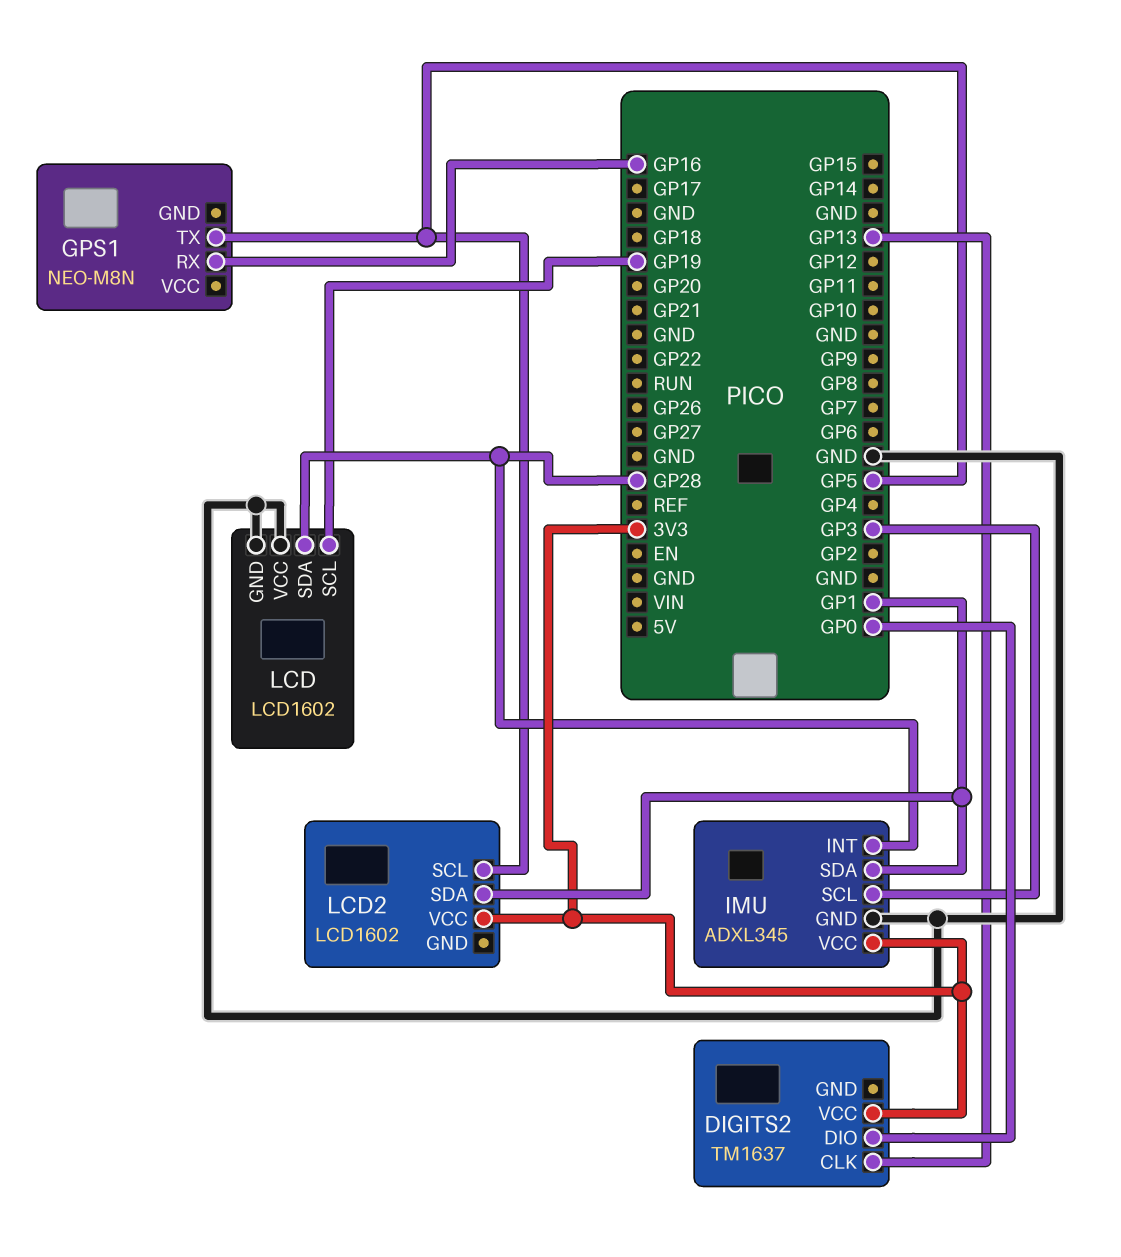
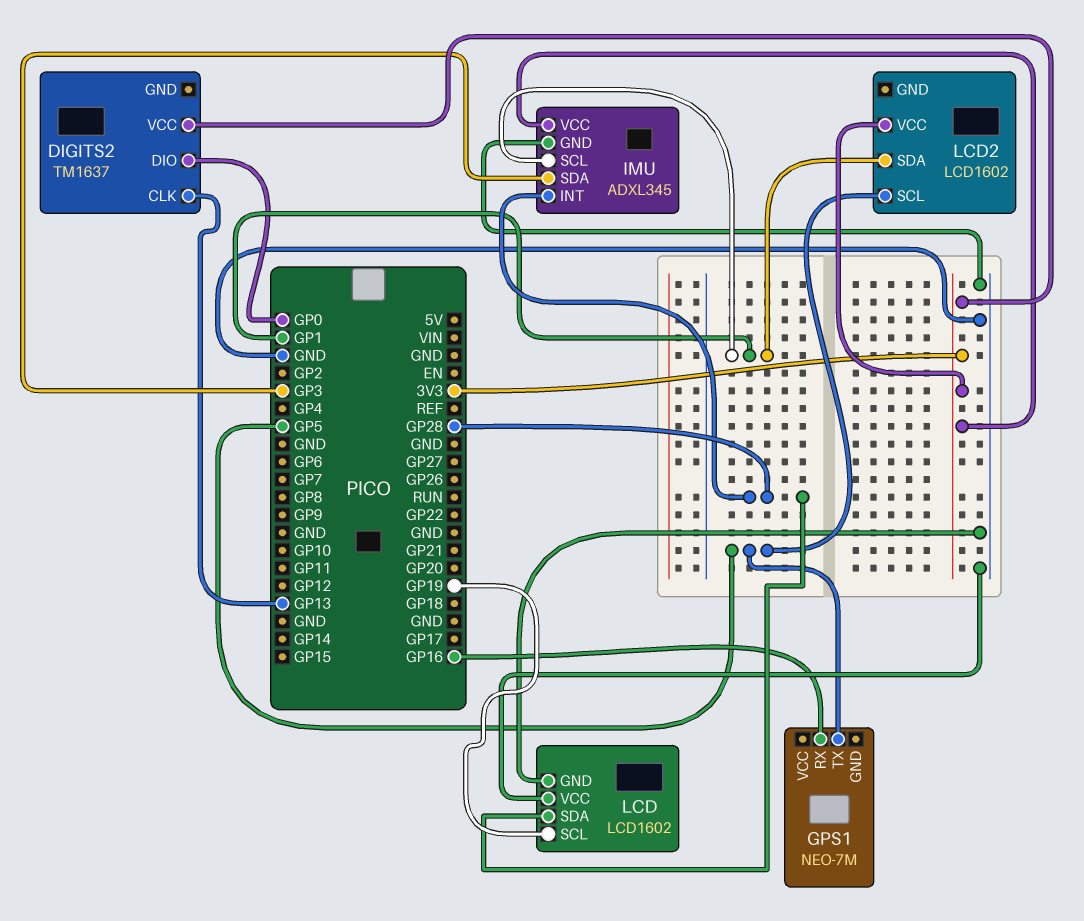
GPS1: NEO-M8N -> NEO-7M
IMU pin SCL: GP3 -> GP1
IMU pin SDA: GP1 -> GP3

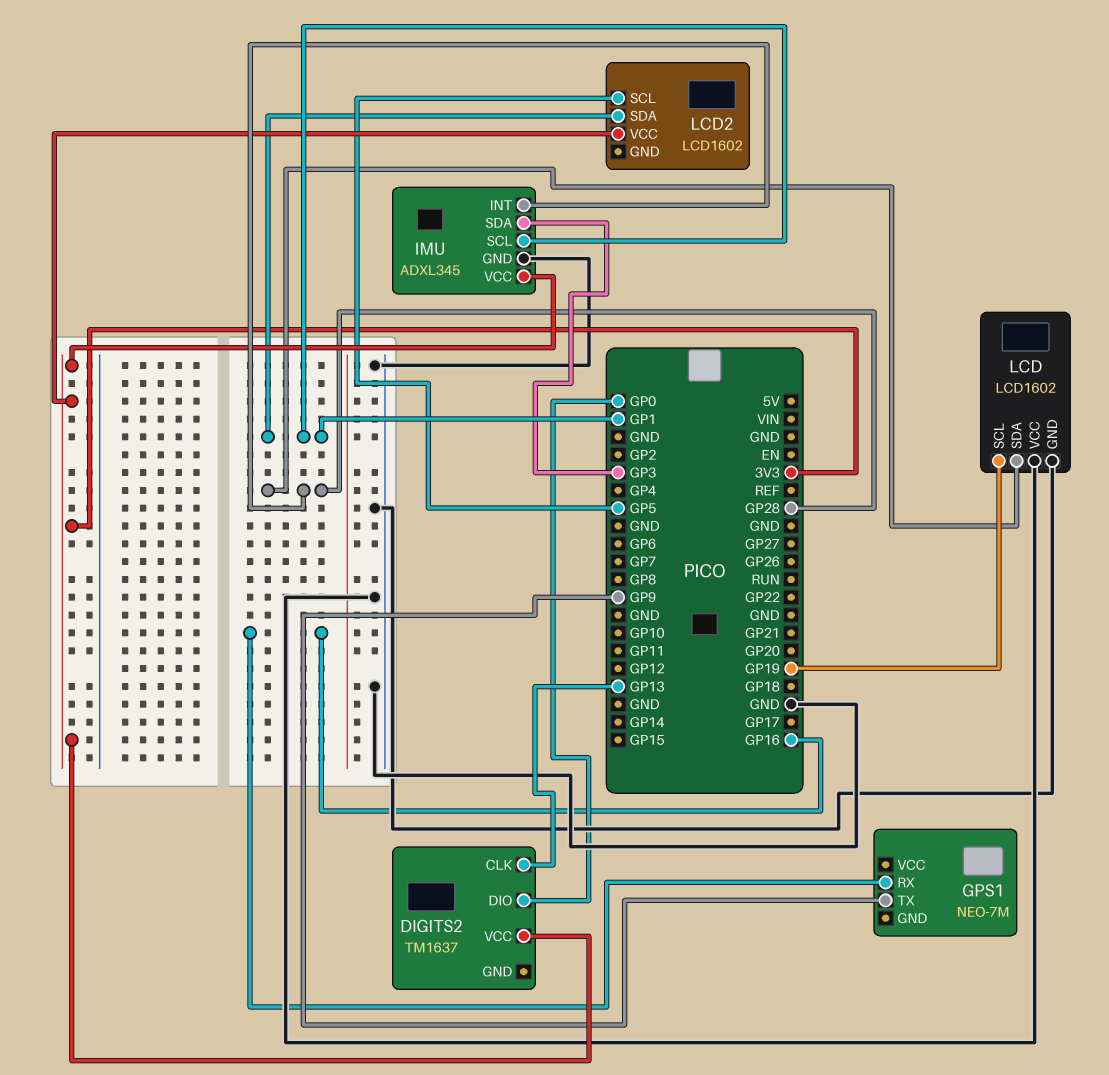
GPS1 pin TX: GP5 -> GP9

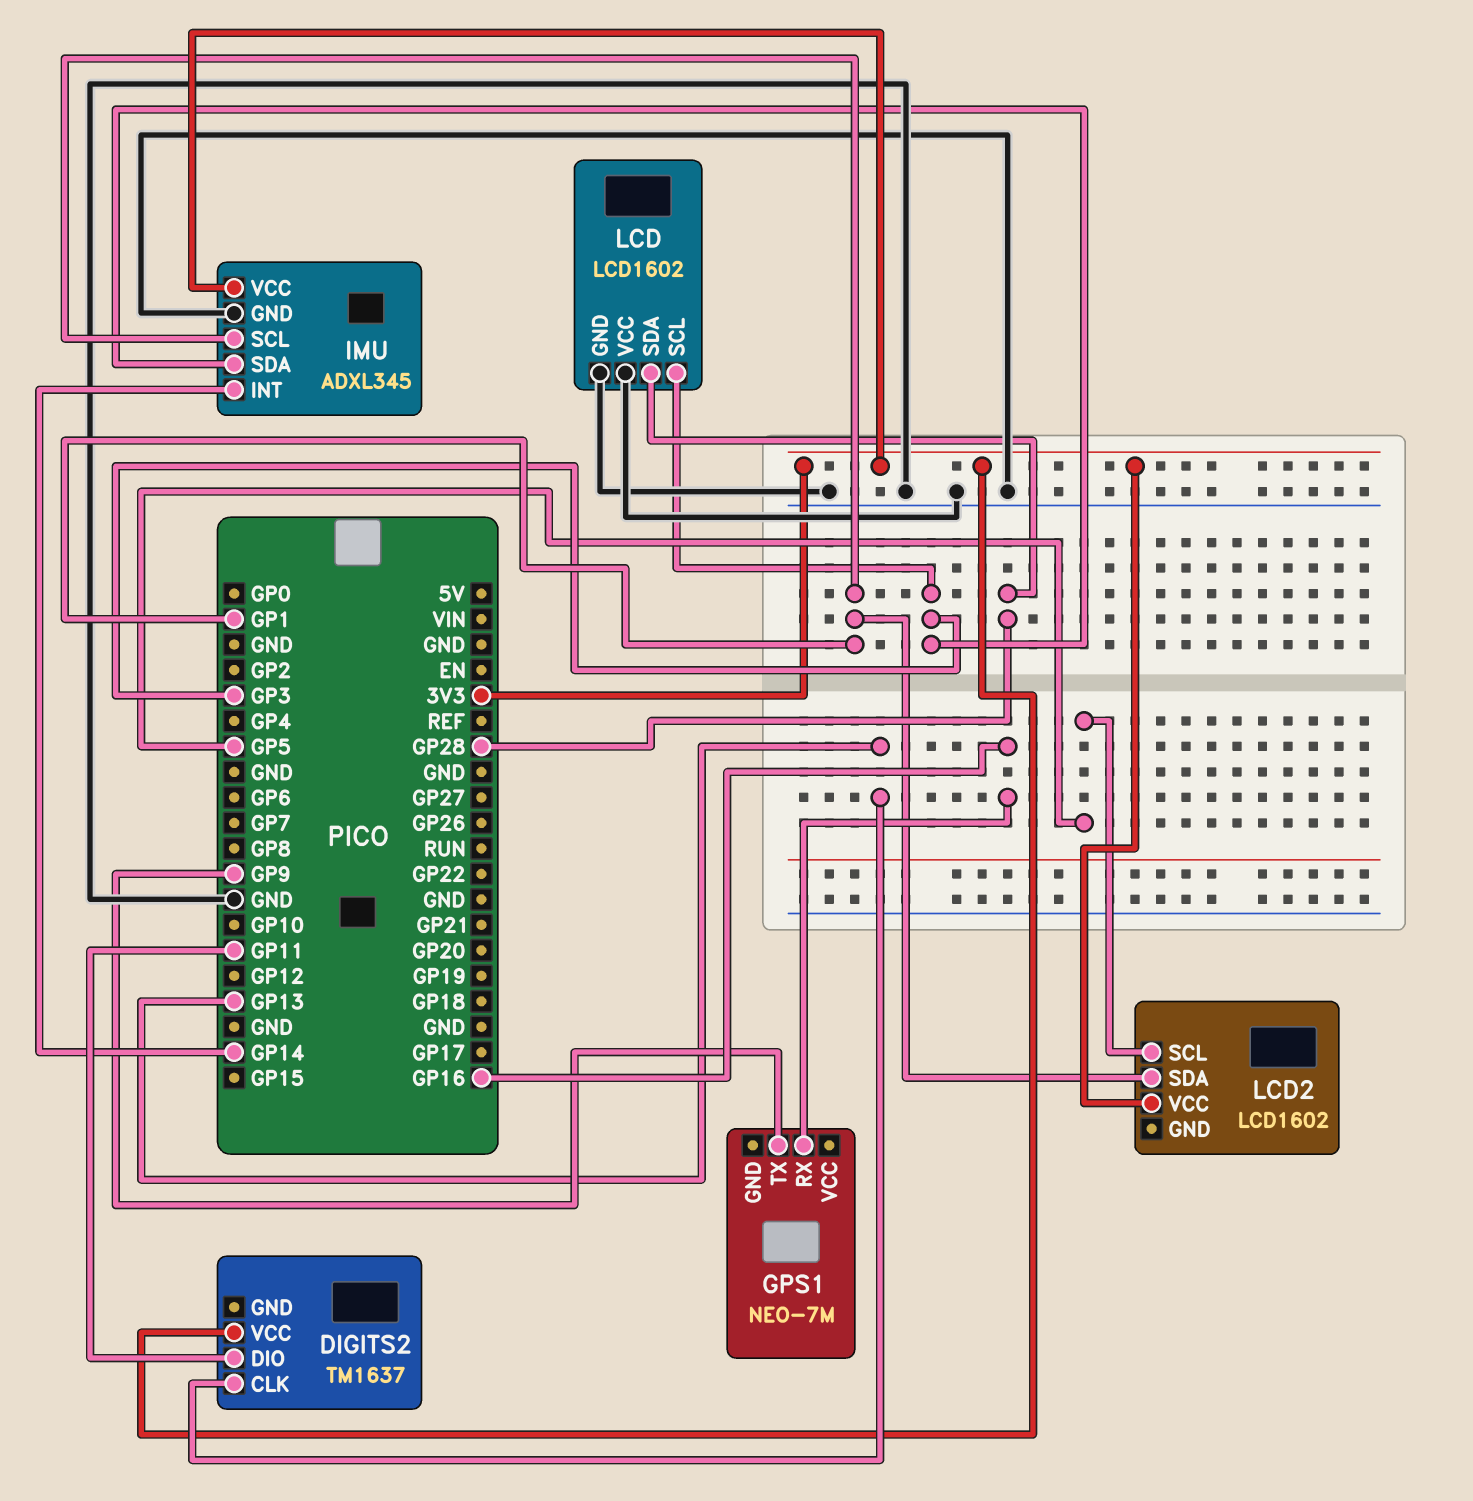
DIGITS2 pin DIO: GP0 -> GP11
IMU pin INT: GP28 -> GP14
LCD pin SCL: GP19 -> GP3

